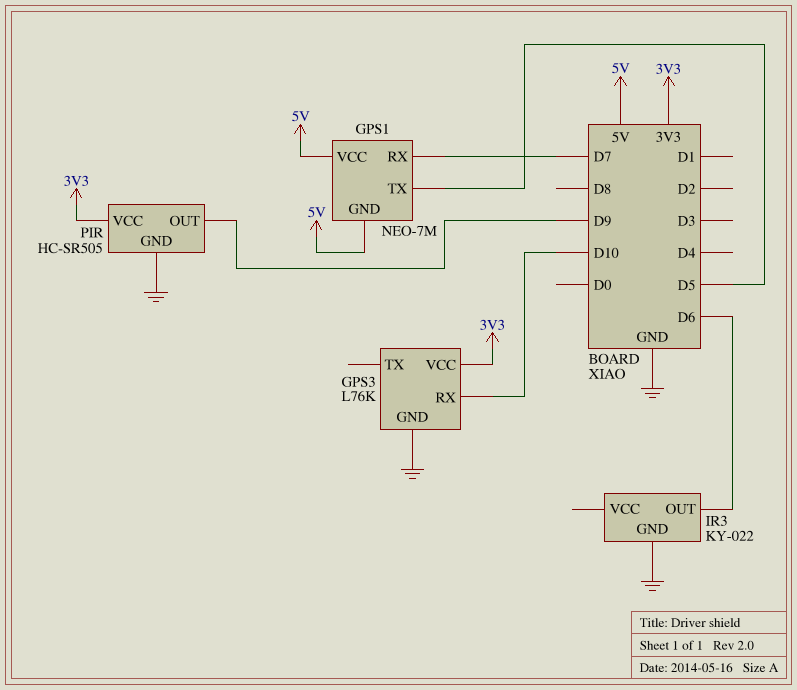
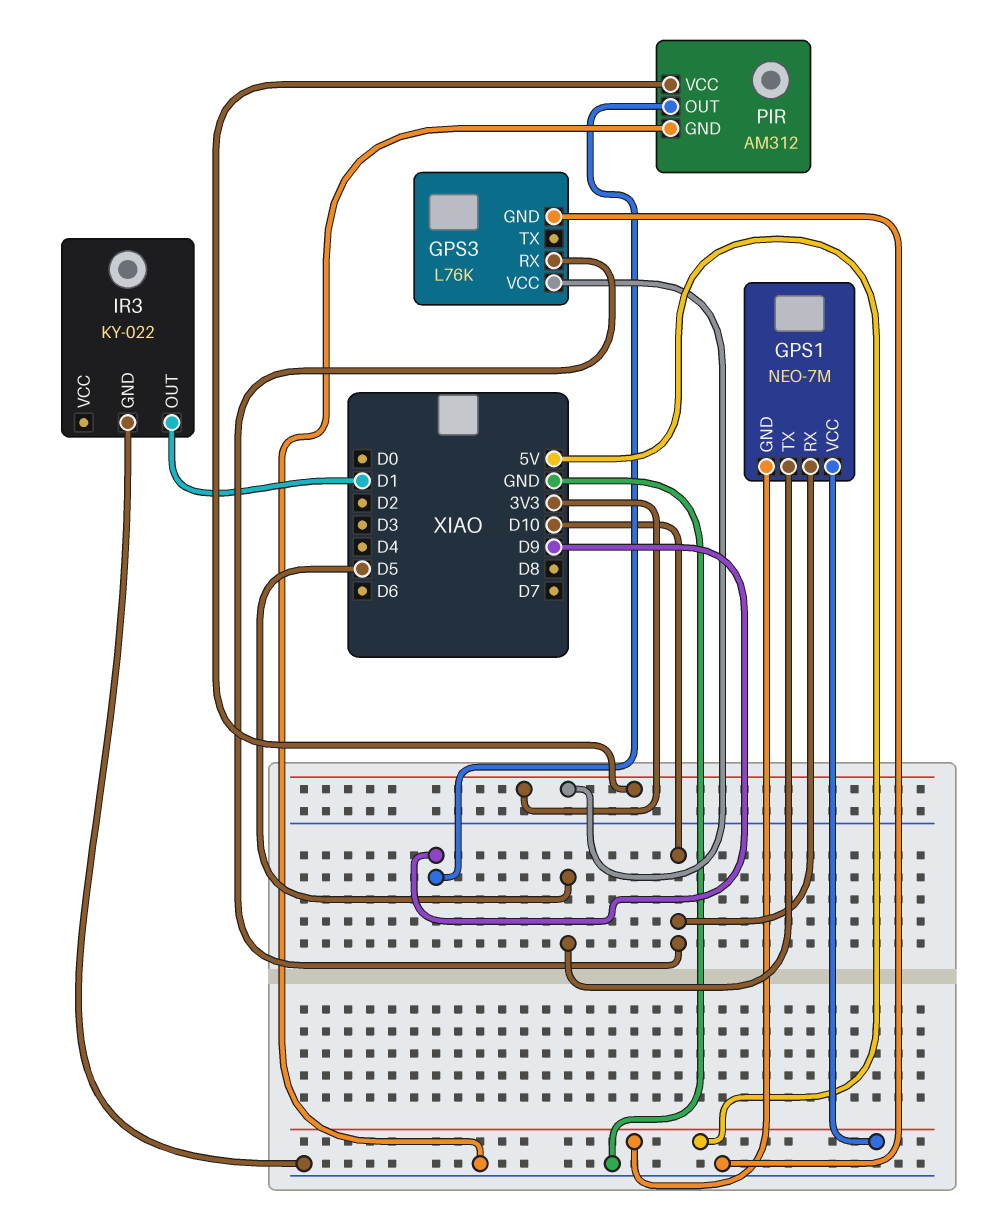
GPS1 pin RX: D7 -> D10
IR3 pin OUT: D6 -> D1
PIR: HC-SR505 -> AM312

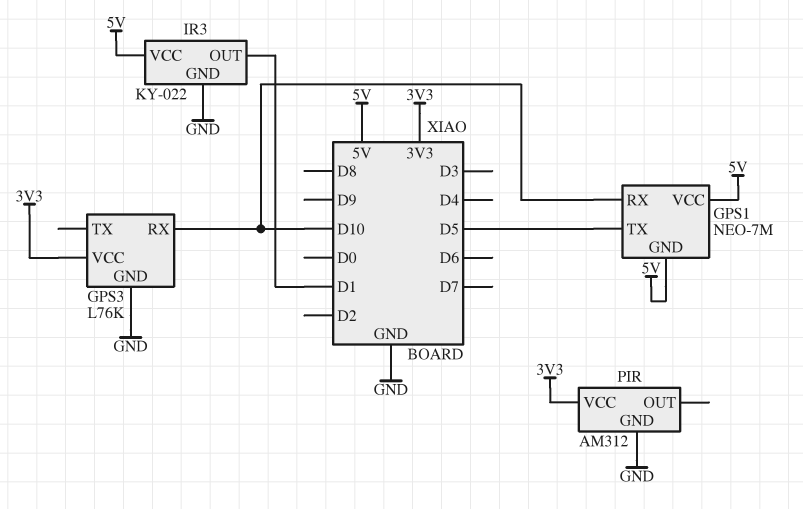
IR3 pin VCC: none -> 5V
PIR pin OUT: D9 -> none

